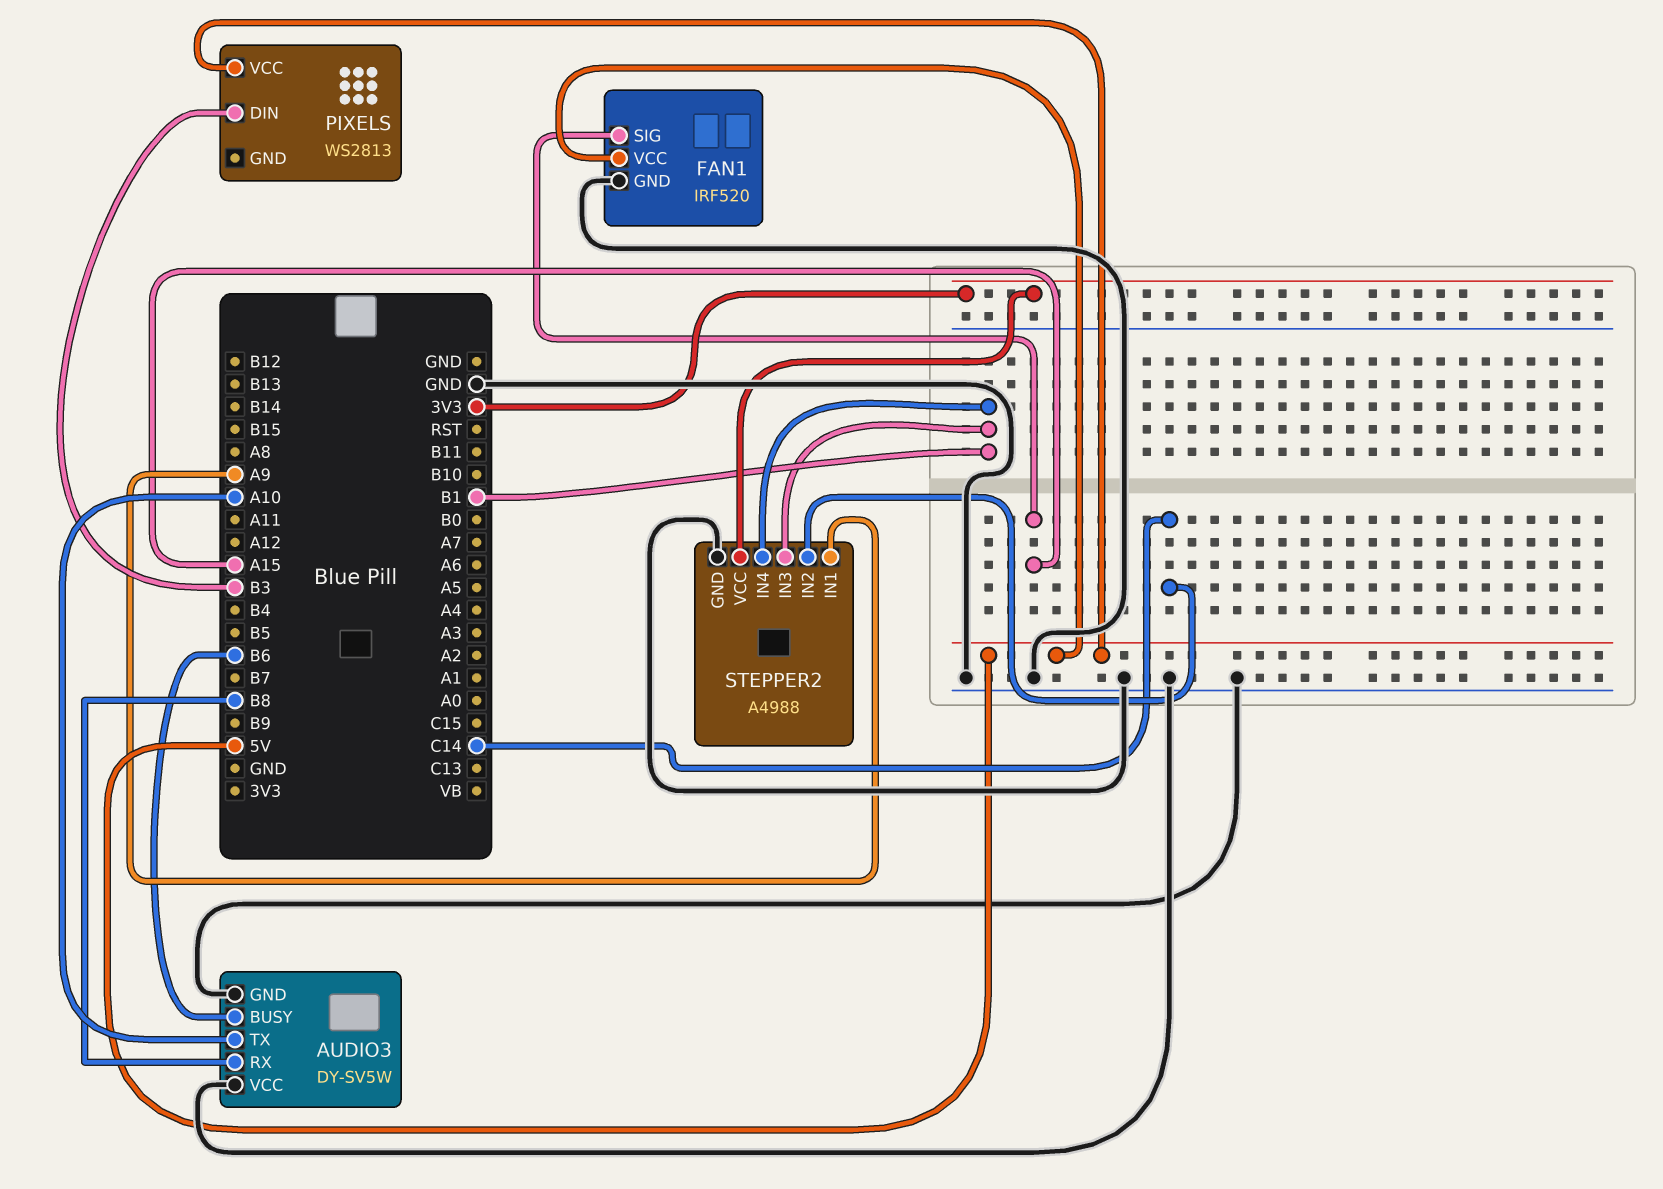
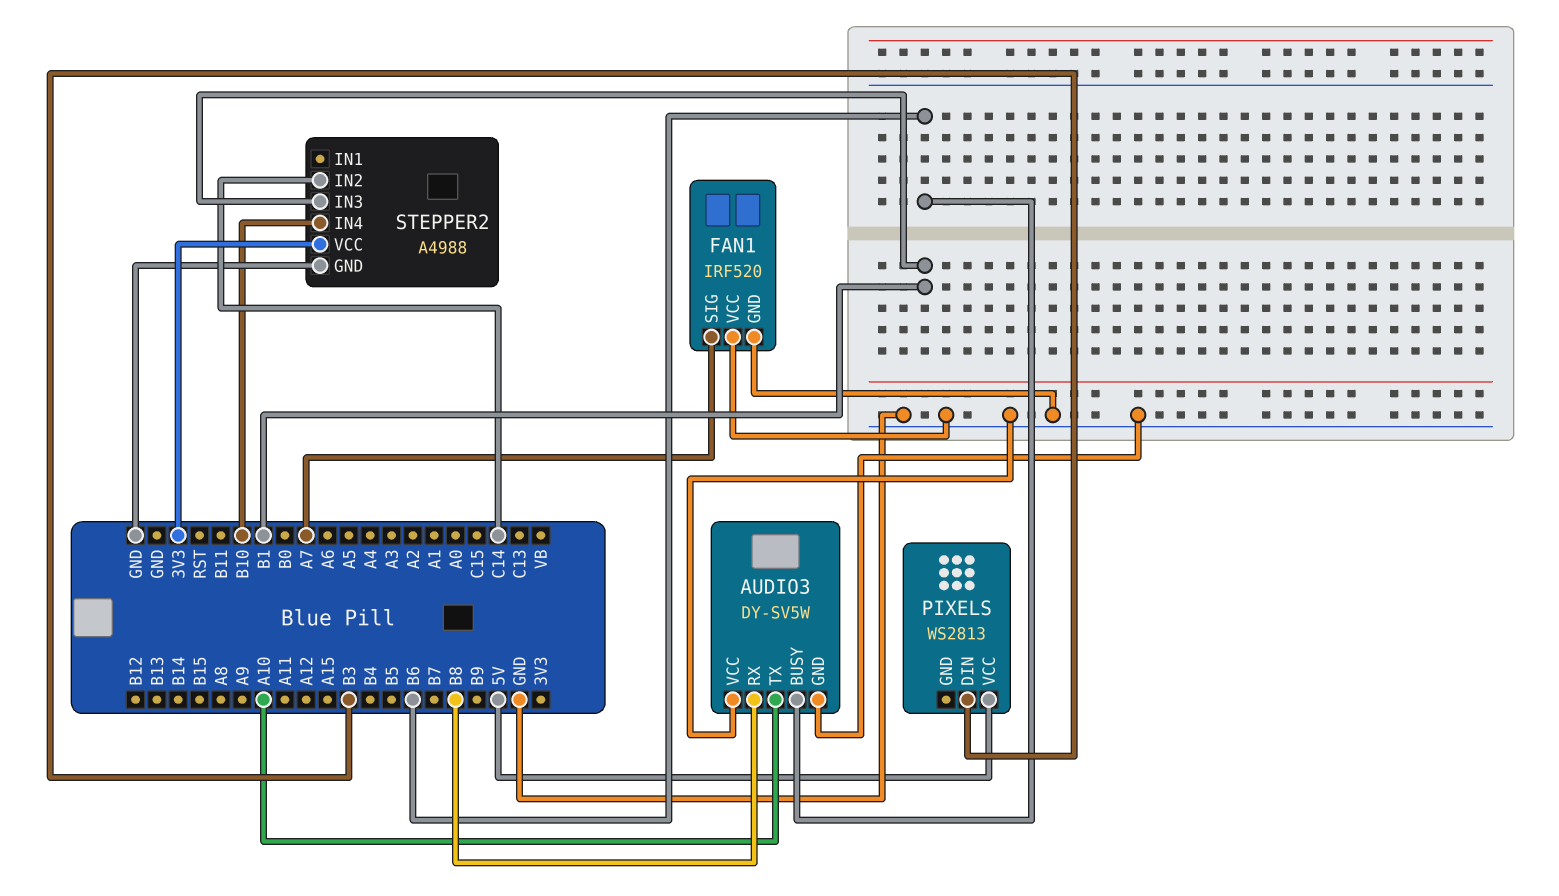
FAN1 pin SIG: A15 -> A7
FAN1 pin VCC: 5V -> GND
STEPPER2 pin IN1: A9 -> none
STEPPER2 pin IN4: B1 -> B10

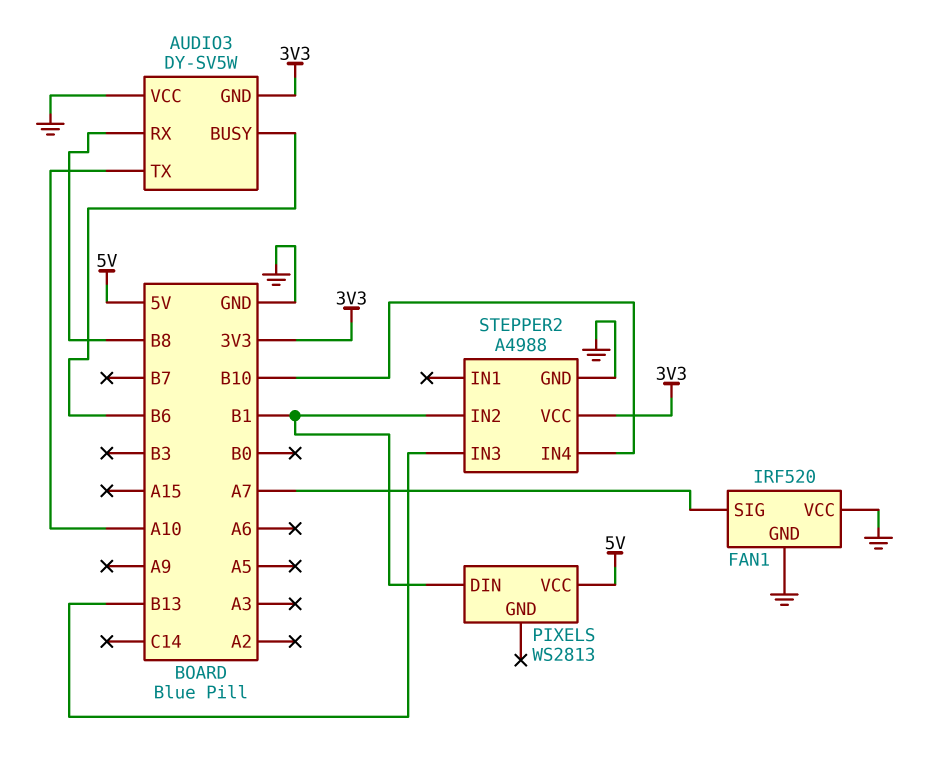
AUDIO3 pin GND: GND -> 3V3
PIXELS pin DIN: B3 -> B1
STEPPER2 pin IN2: C14 -> B1
STEPPER2 pin IN3: B1 -> B13

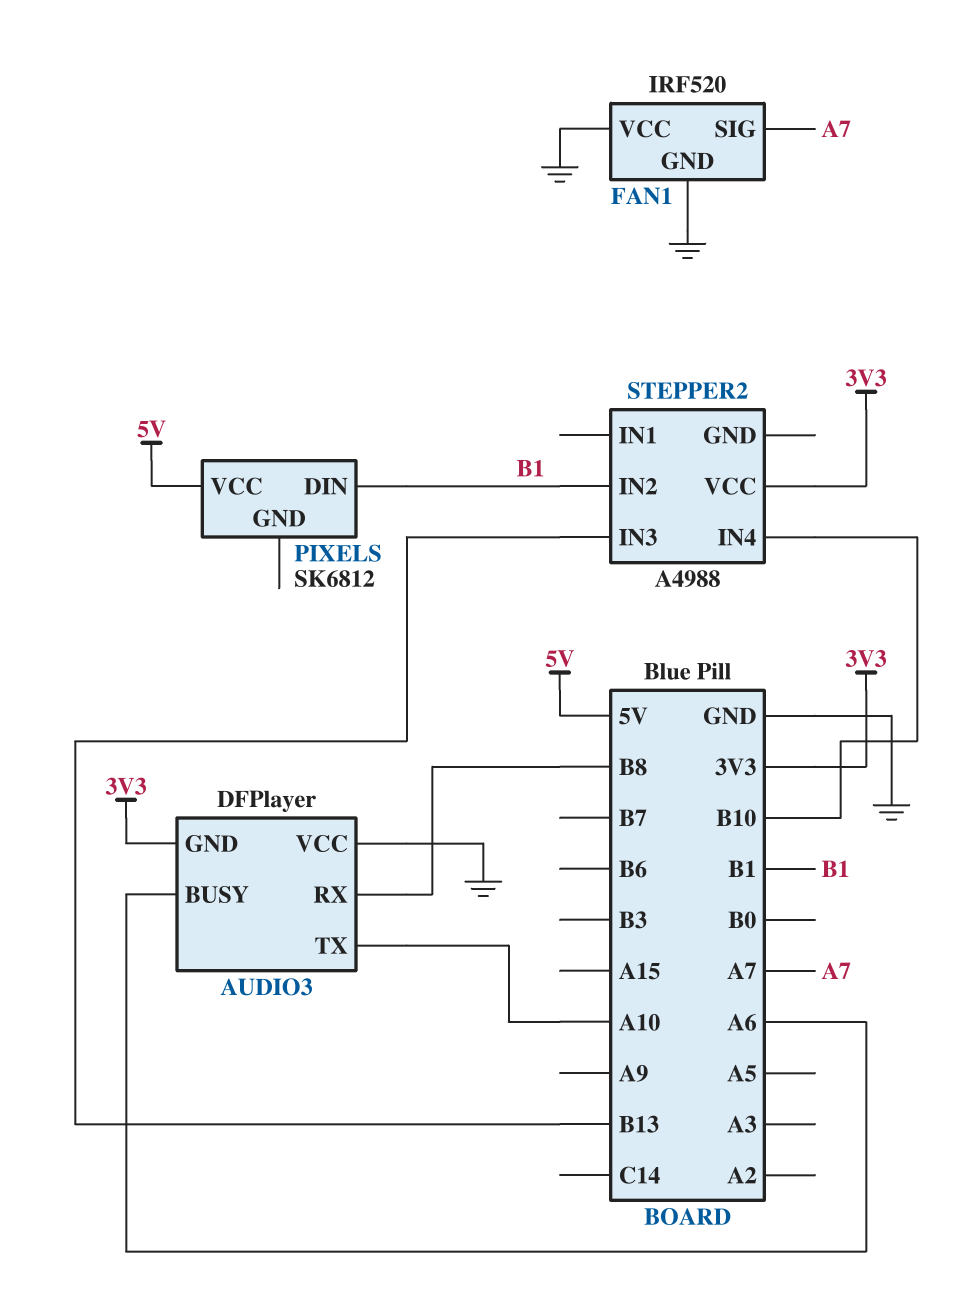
AUDIO3: DY-SV5W -> DFPlayer
AUDIO3 pin BUSY: B6 -> A6
PIXELS: WS2813 -> SK6812
STEPPER2 pin GND: GND -> none

